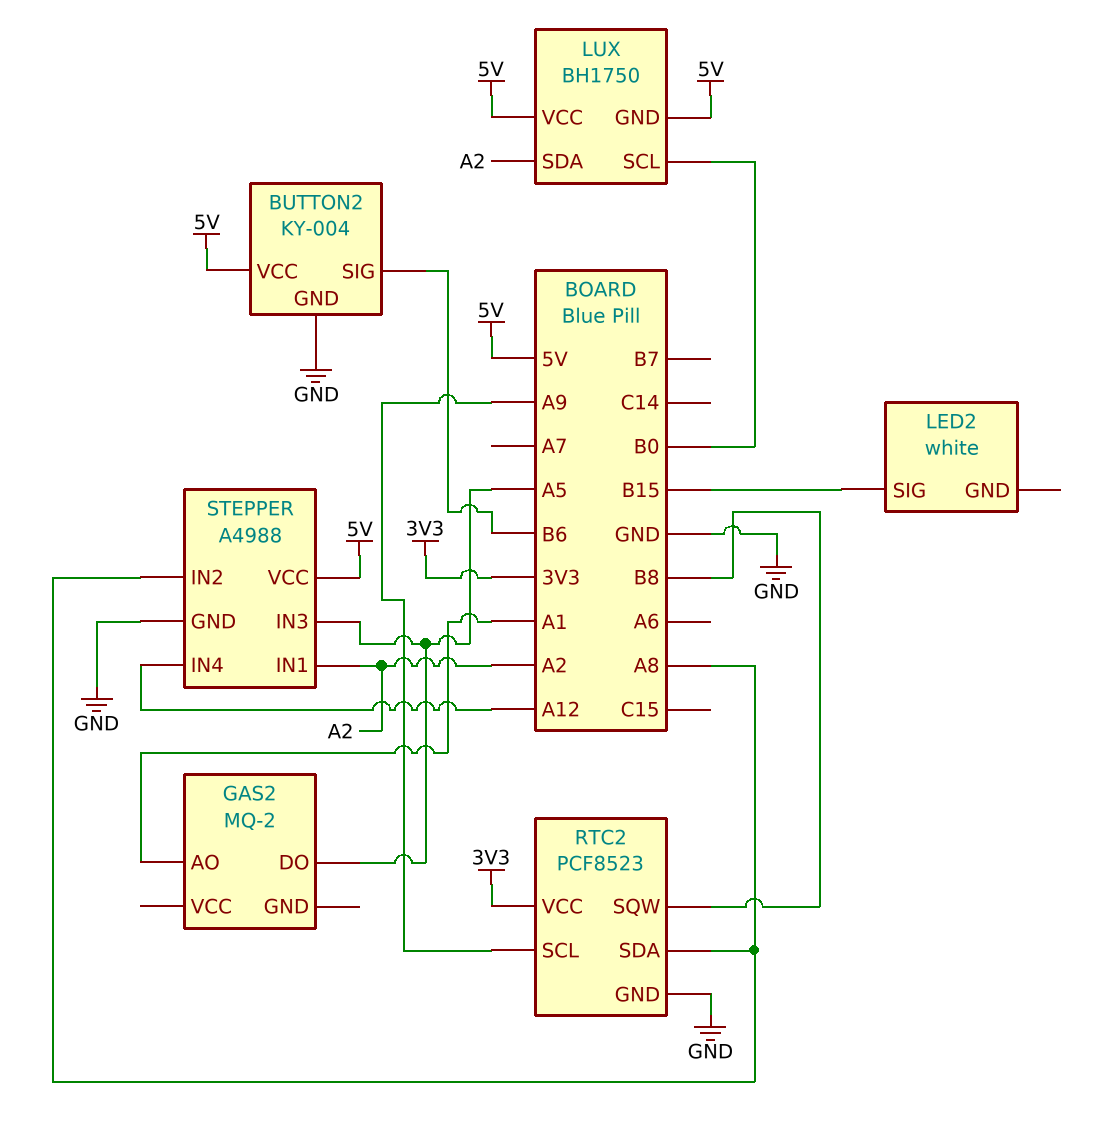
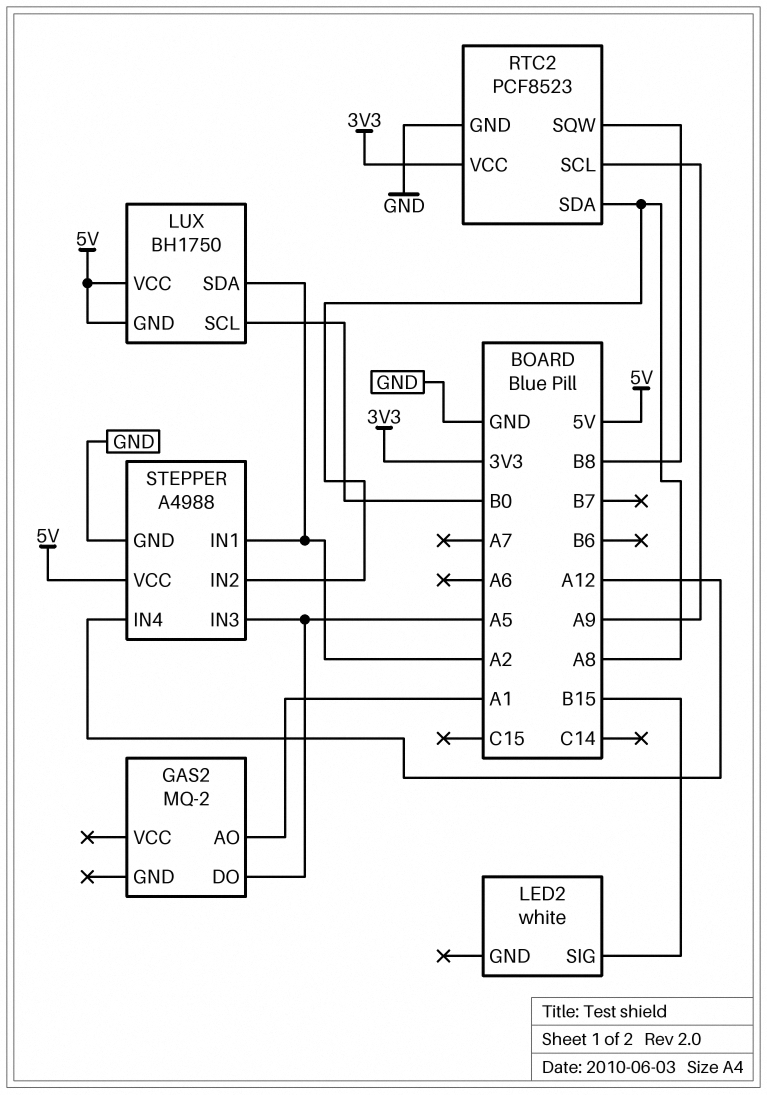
BUTTON2: KY-004 -> none
BUTTON2 pin GND: GND -> none
BUTTON2 pin SIG: B6 -> none
BUTTON2 pin VCC: 5V -> none

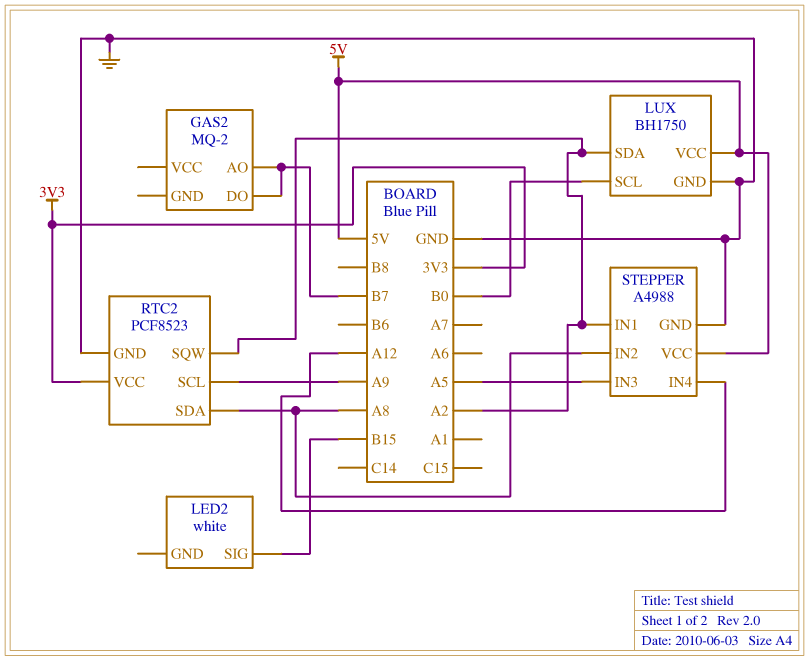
GAS2 pin AO: A1 -> B7
GAS2 pin DO: A5 -> B7
LUX pin GND: 5V -> GND
RTC2 pin SQW: B8 -> A2

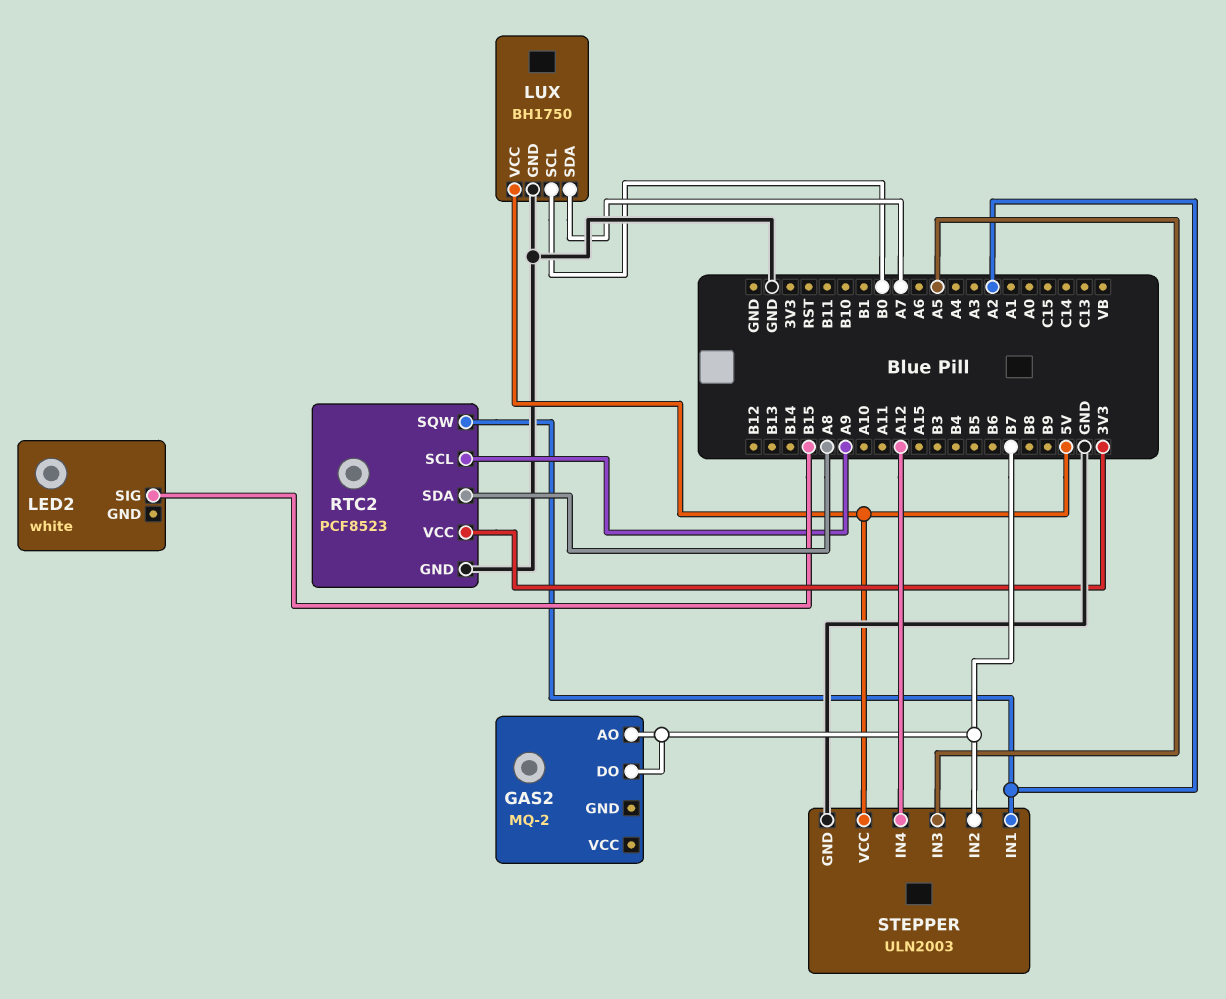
LUX pin SDA: A2 -> A7
STEPPER: A4988 -> ULN2003
STEPPER pin IN2: A8 -> B7

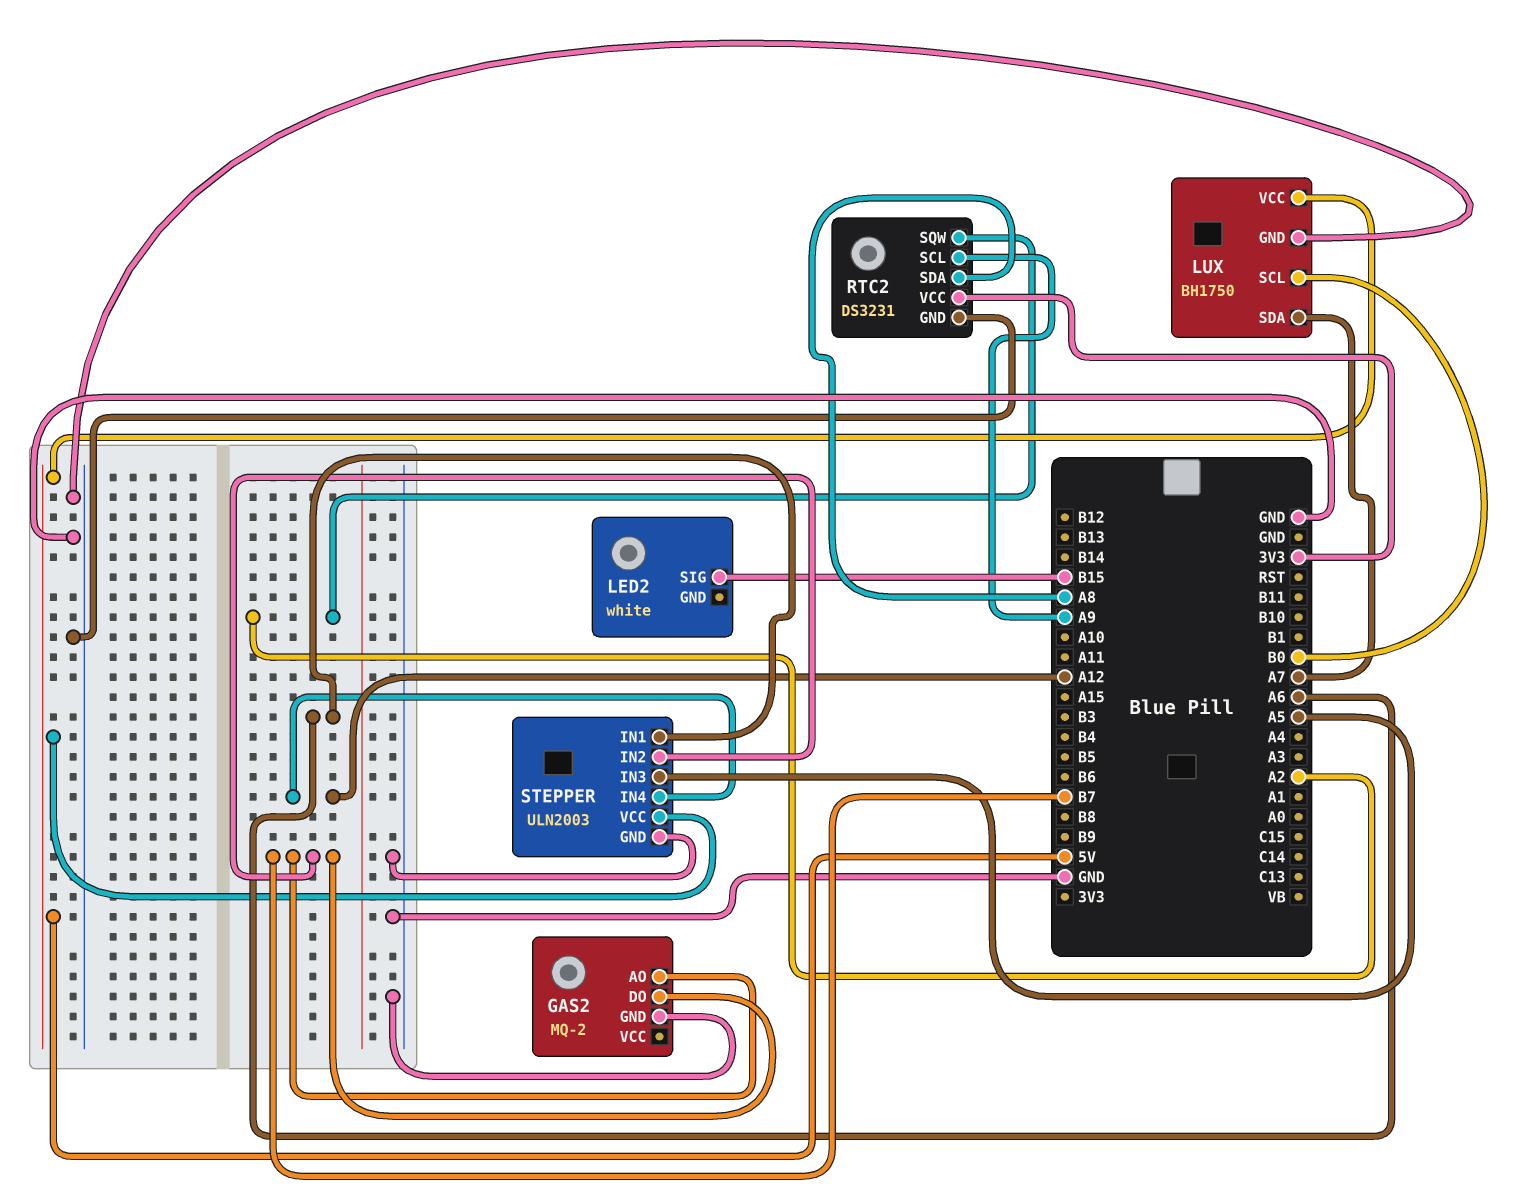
GAS2 pin GND: none -> GND
RTC2: PCF8523 -> DS3231
STEPPER pin IN1: A2 -> A6

